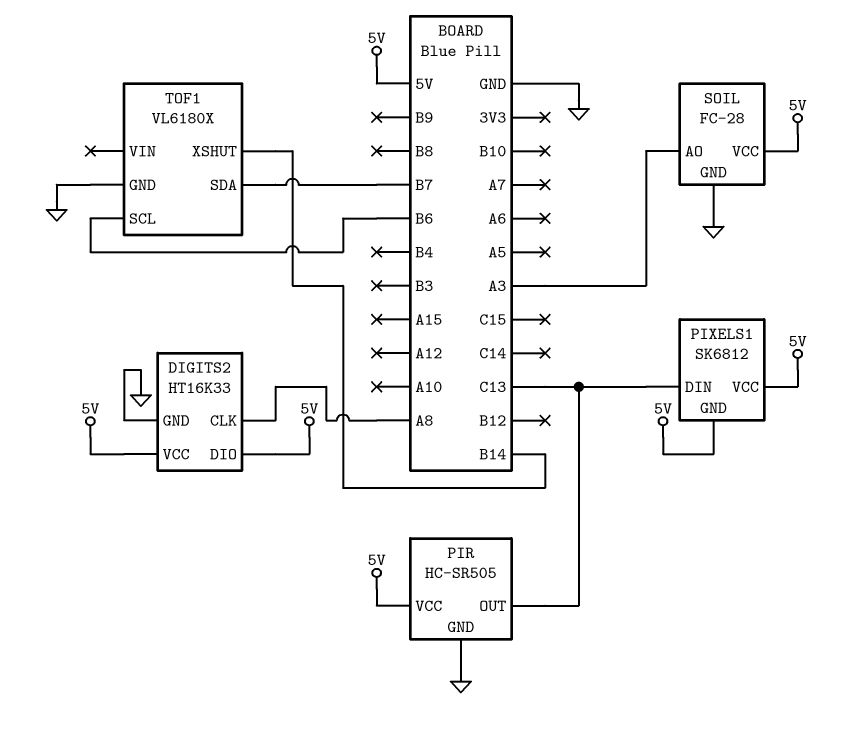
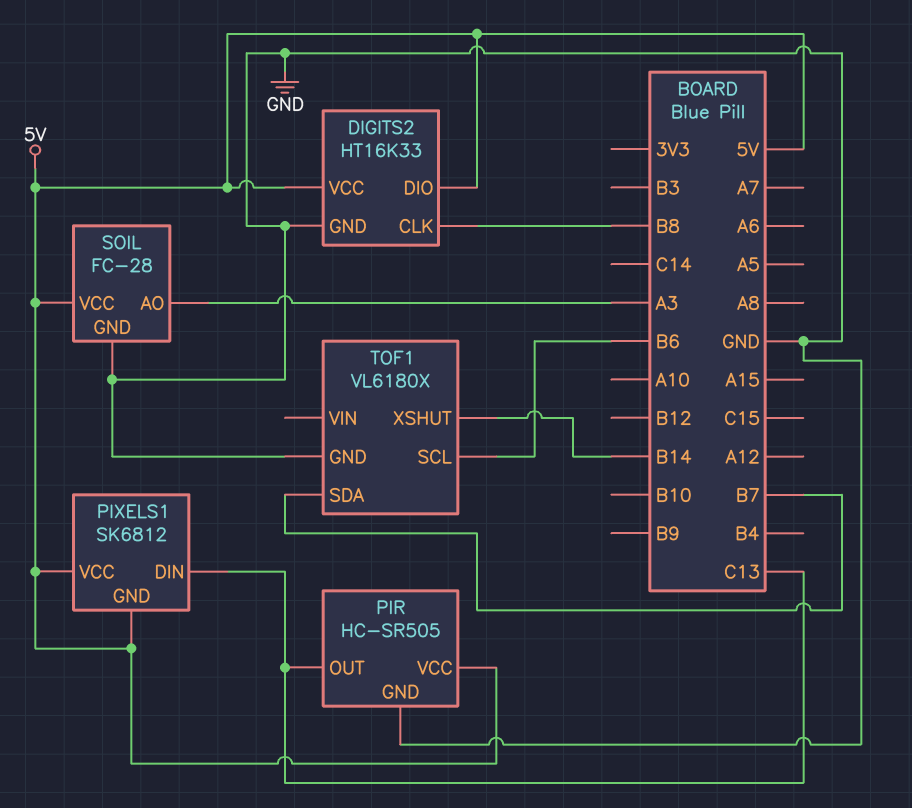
DIGITS2 pin CLK: A8 -> B8

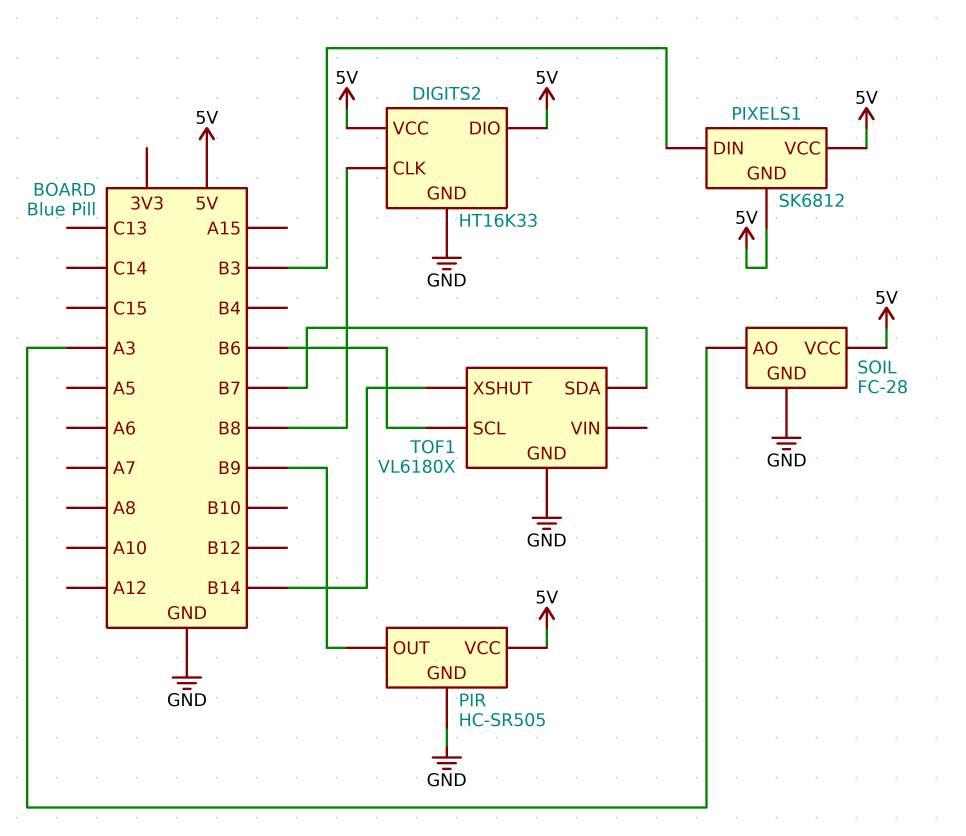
PIR pin OUT: C13 -> B9
PIXELS1 pin DIN: C13 -> B3

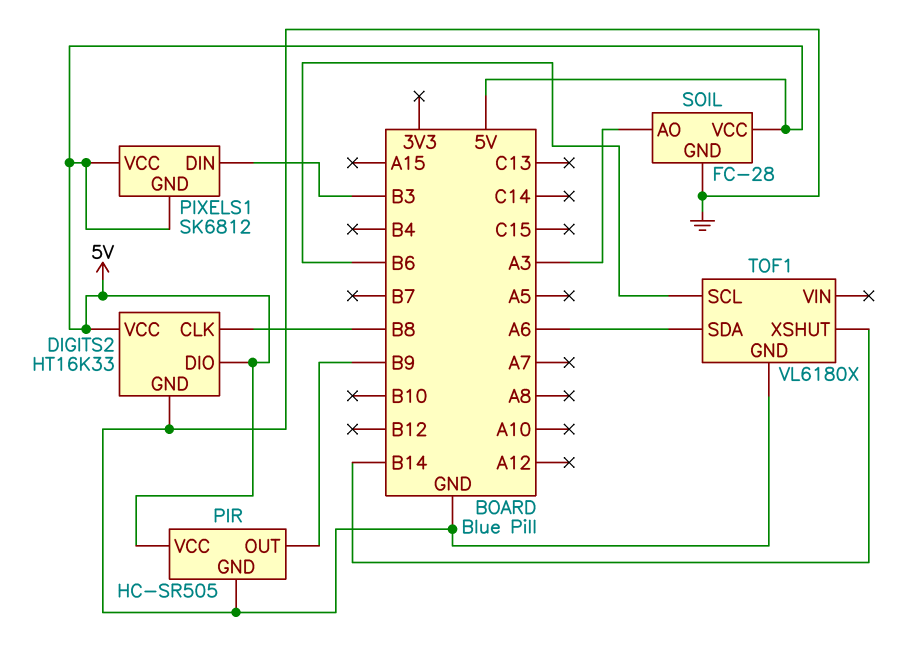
TOF1 pin SDA: B7 -> A6

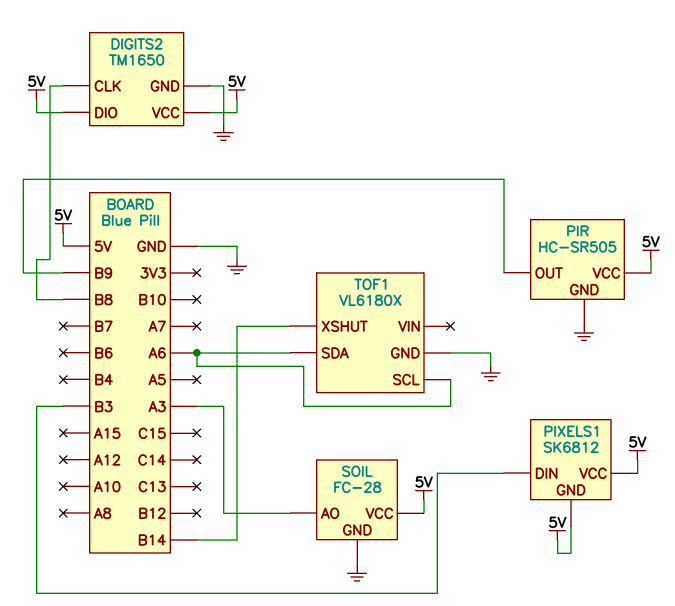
DIGITS2: HT16K33 -> TM1650
TOF1 pin SCL: B6 -> A6

